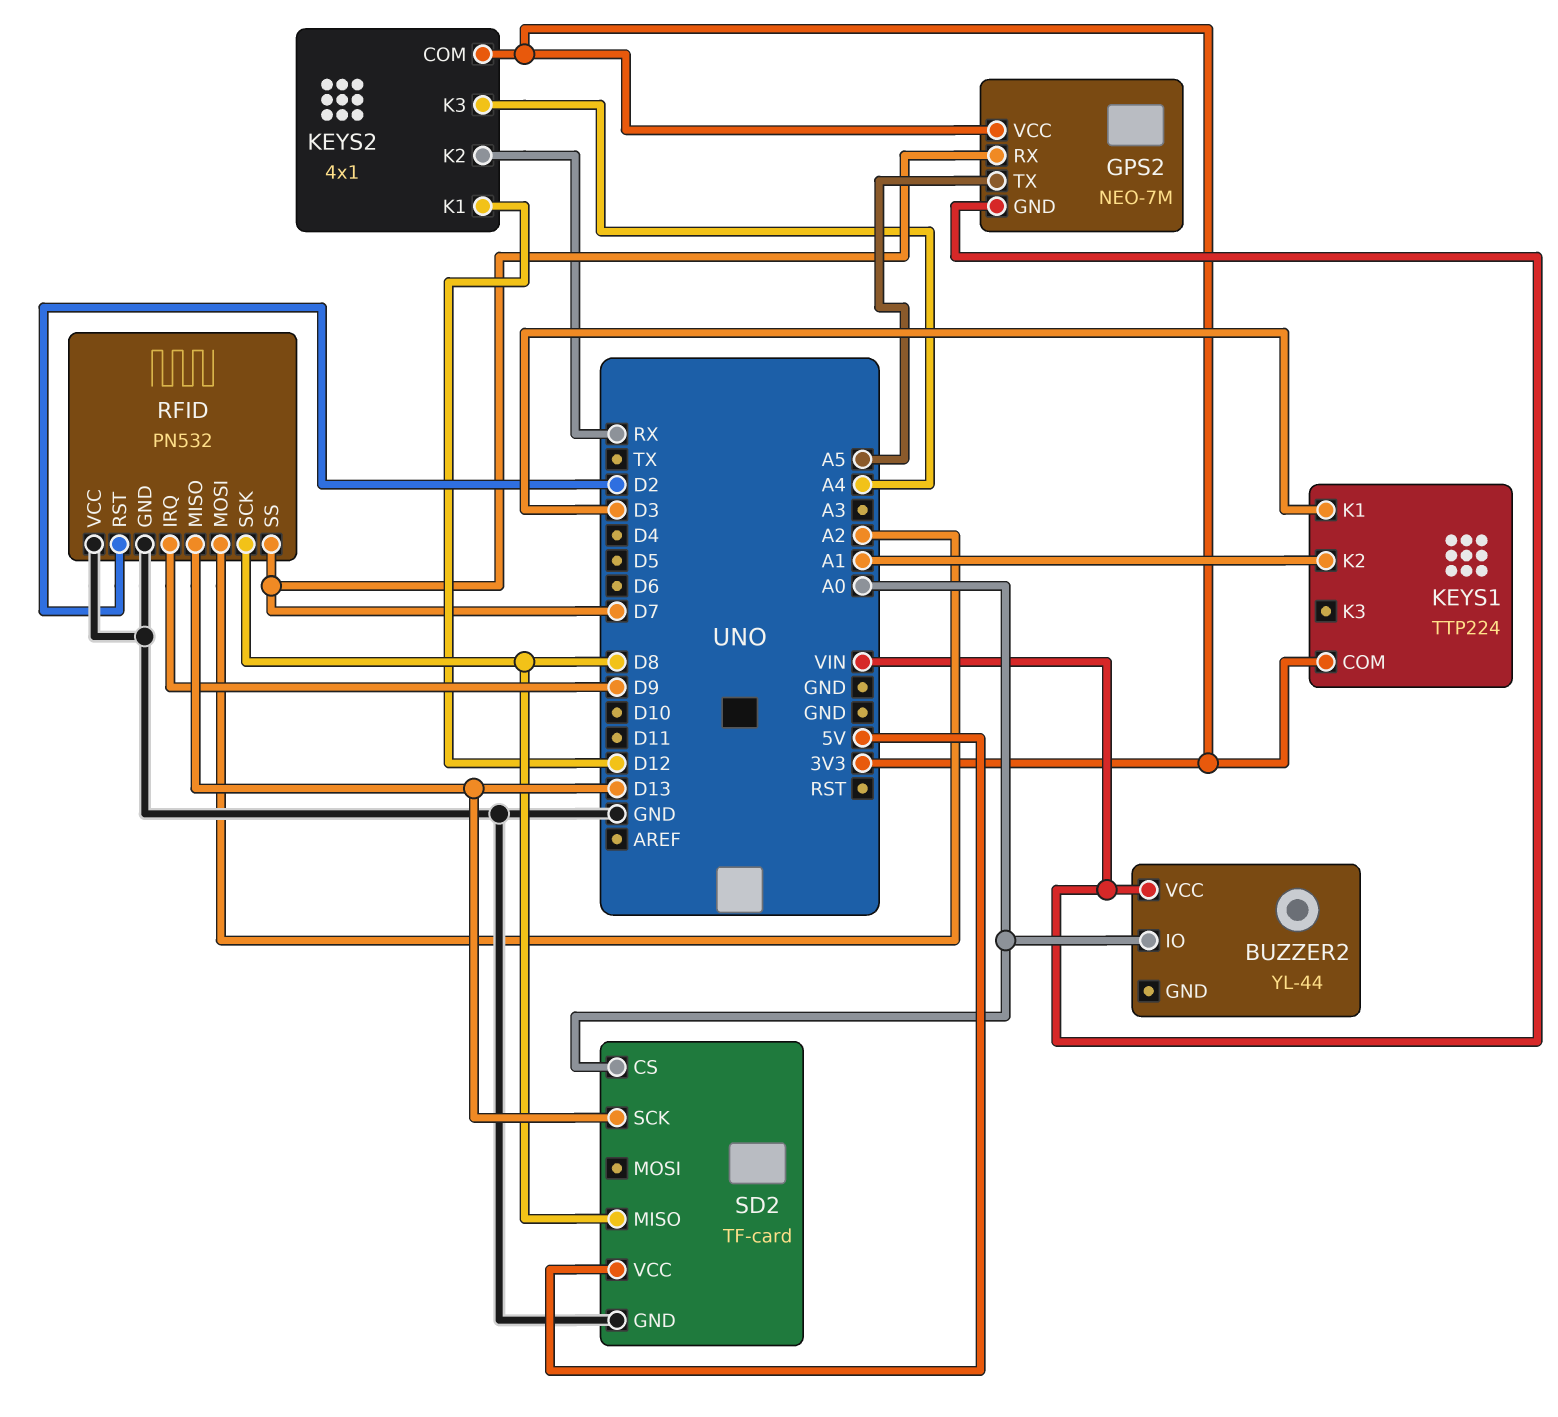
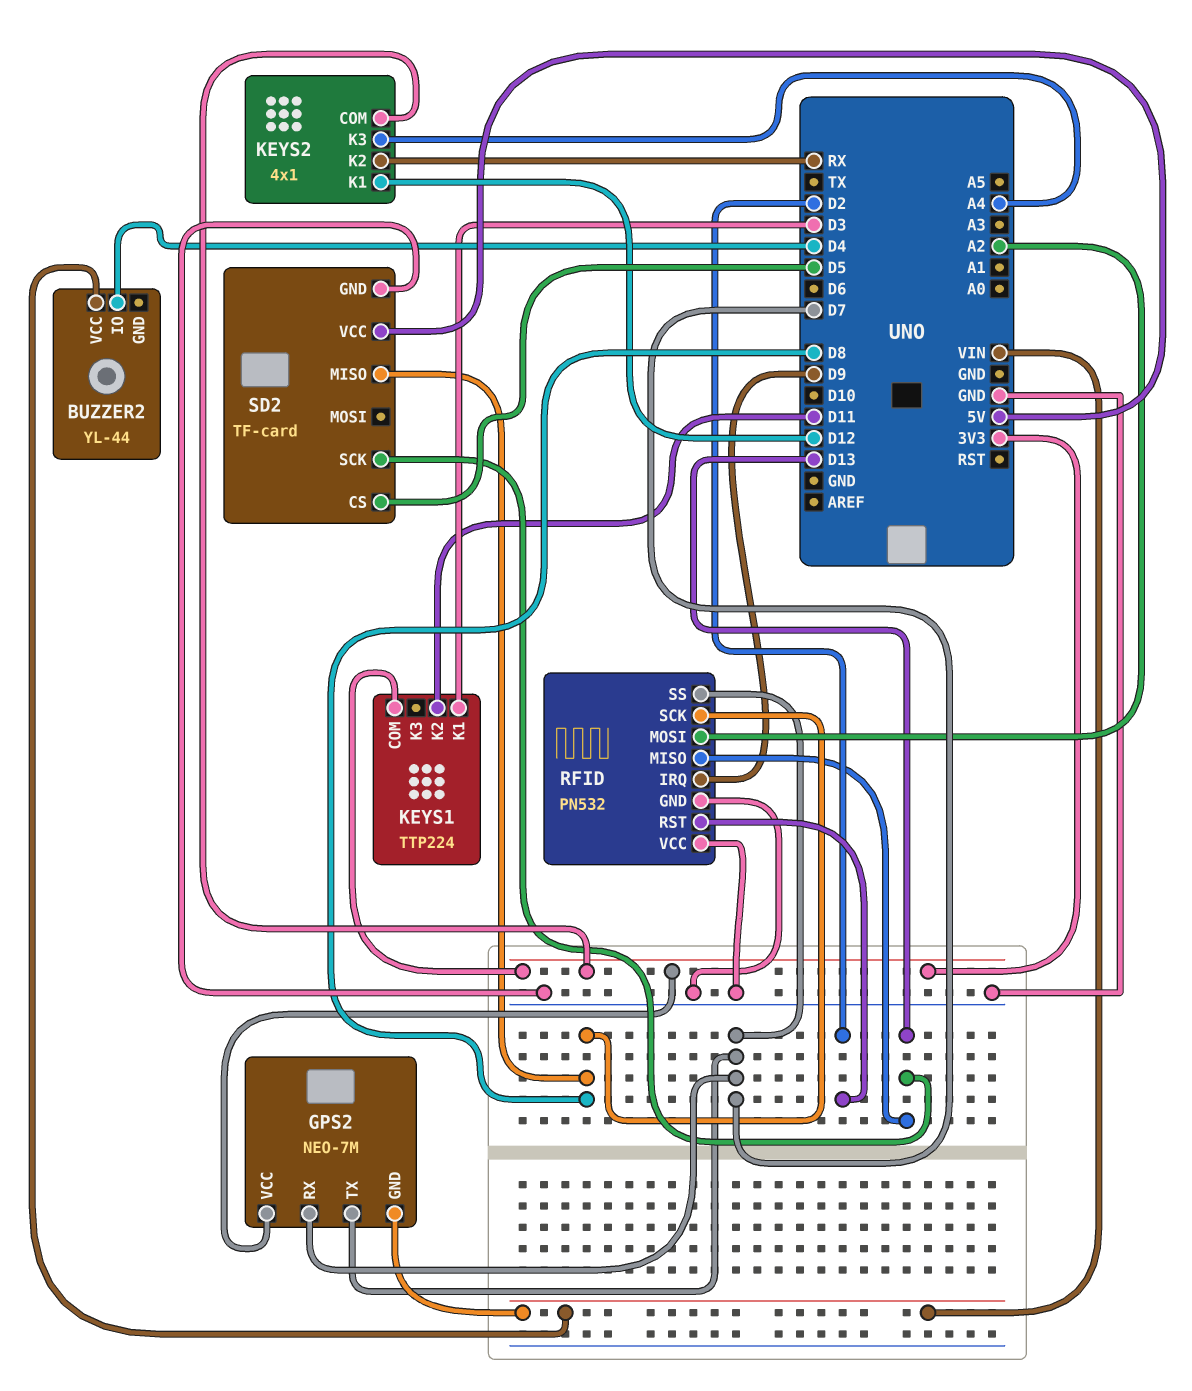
BUZZER2 pin IO: A0 -> D4
GPS2 pin TX: A5 -> D7
KEYS1 pin K2: A1 -> D11
SD2 pin CS: A0 -> D5

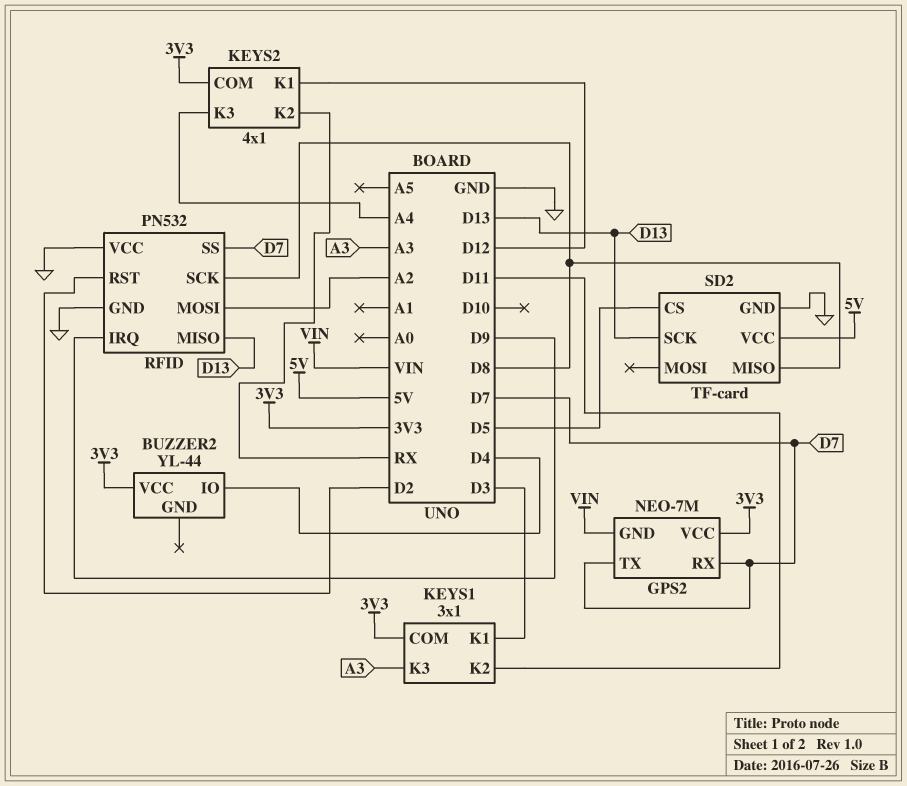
BUZZER2 pin VCC: VIN -> 3V3
KEYS1: TTP224 -> 3x1
KEYS1 pin K3: none -> A3

